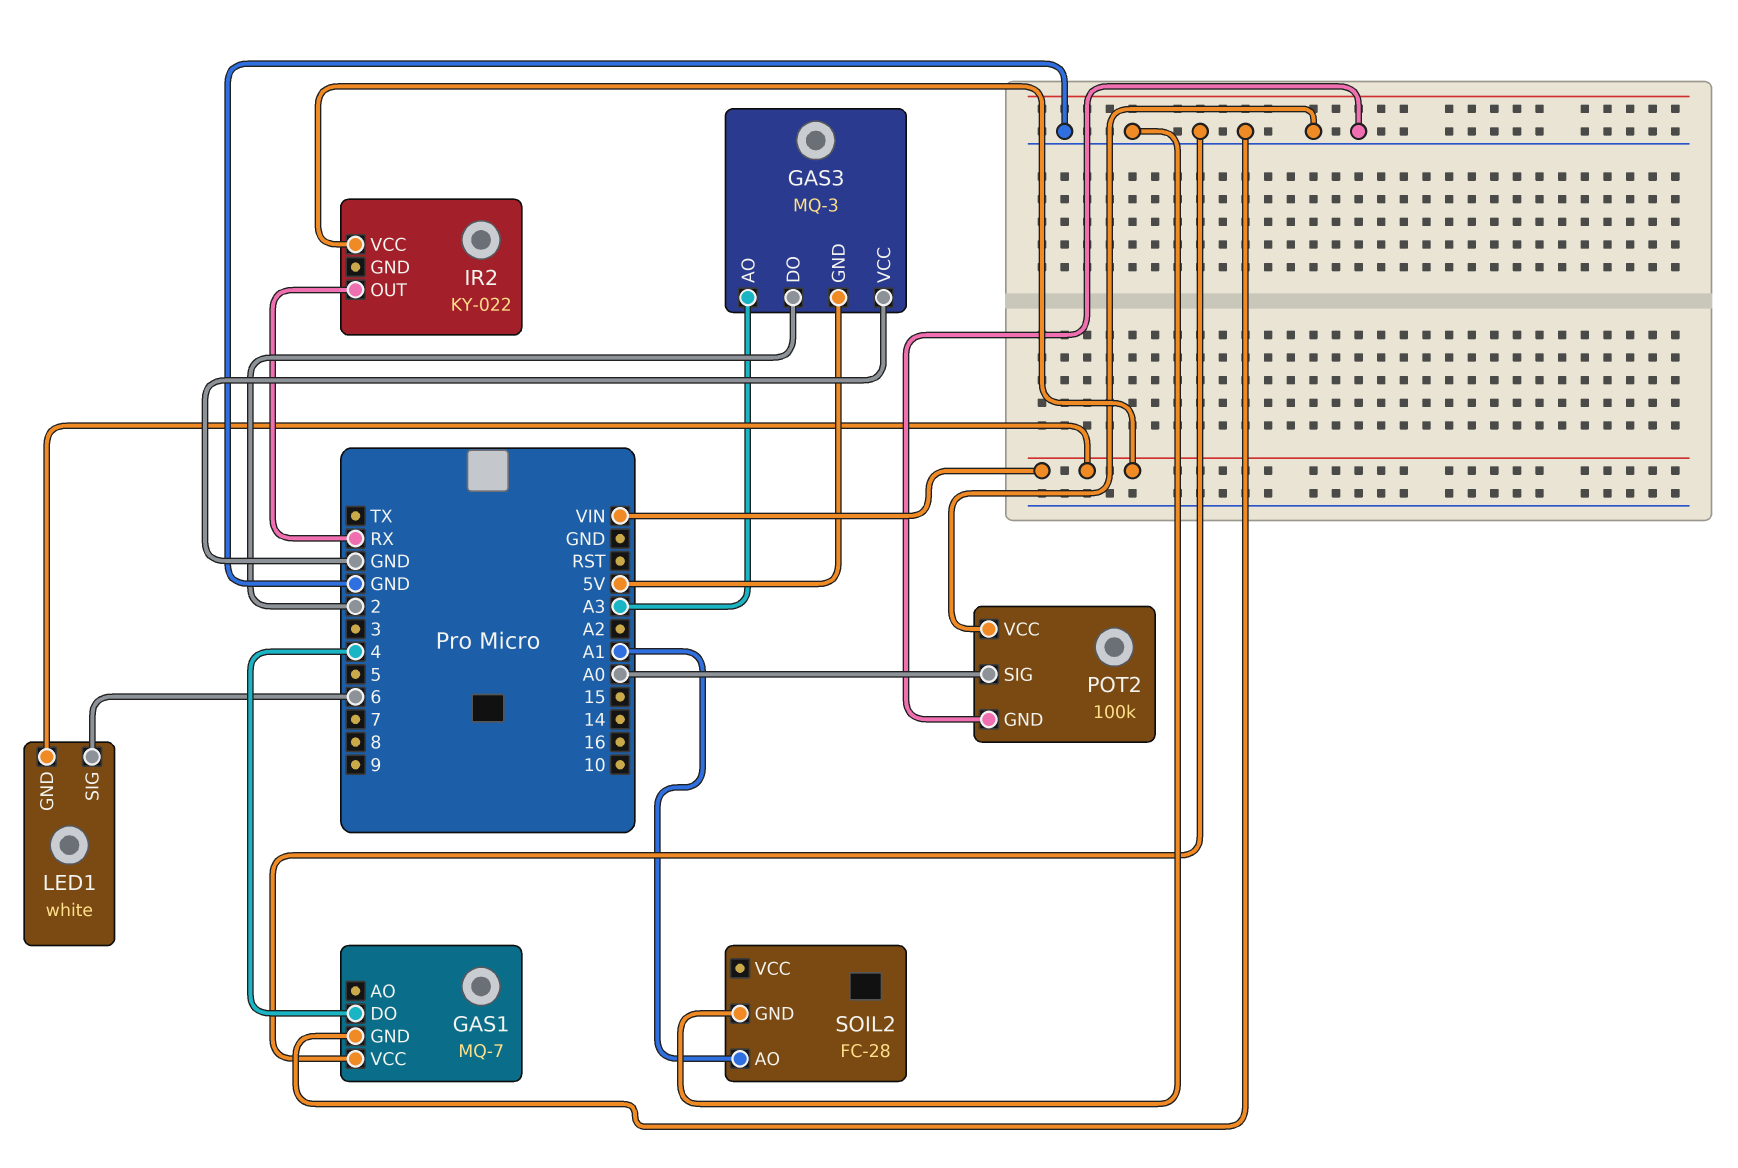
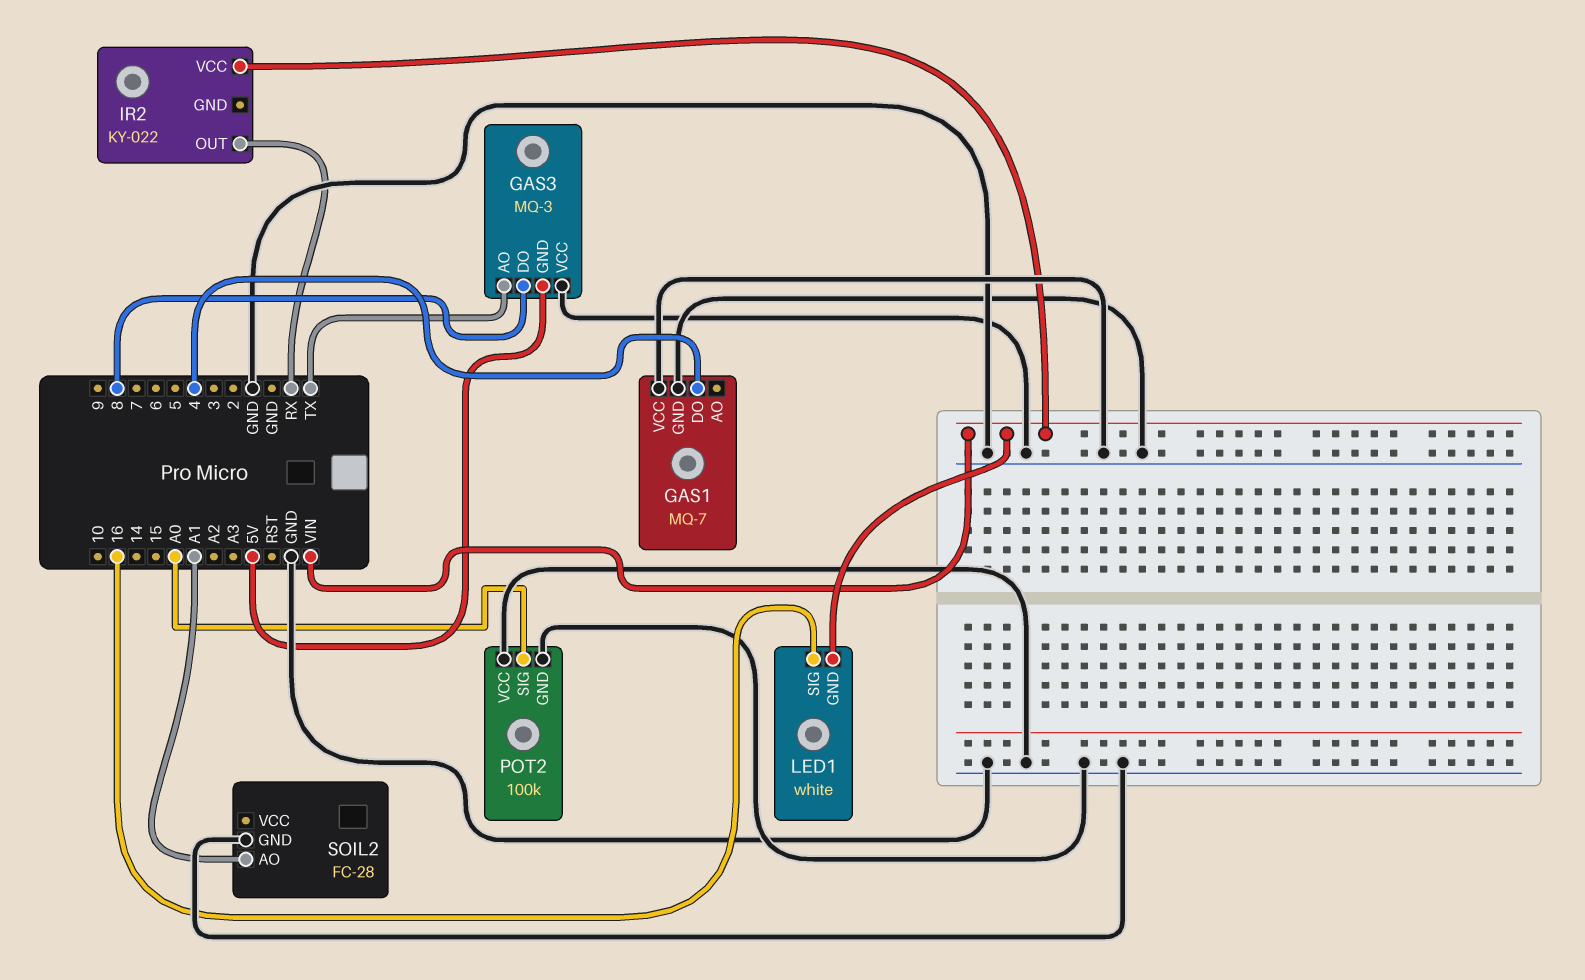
GAS3 pin AO: A3 -> TX
GAS3 pin DO: 2 -> 8
LED1 pin SIG: 6 -> 16

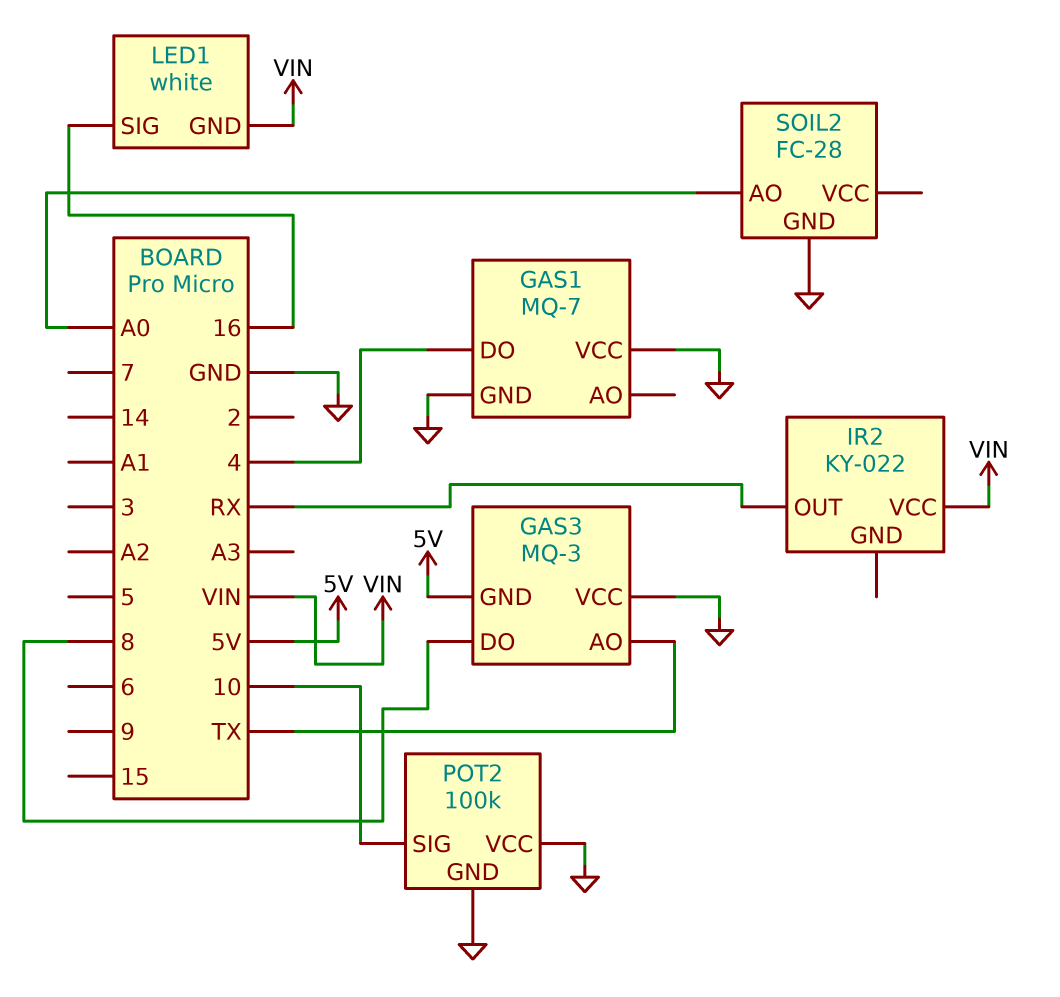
POT2 pin SIG: A0 -> 10
SOIL2 pin AO: A1 -> A0

